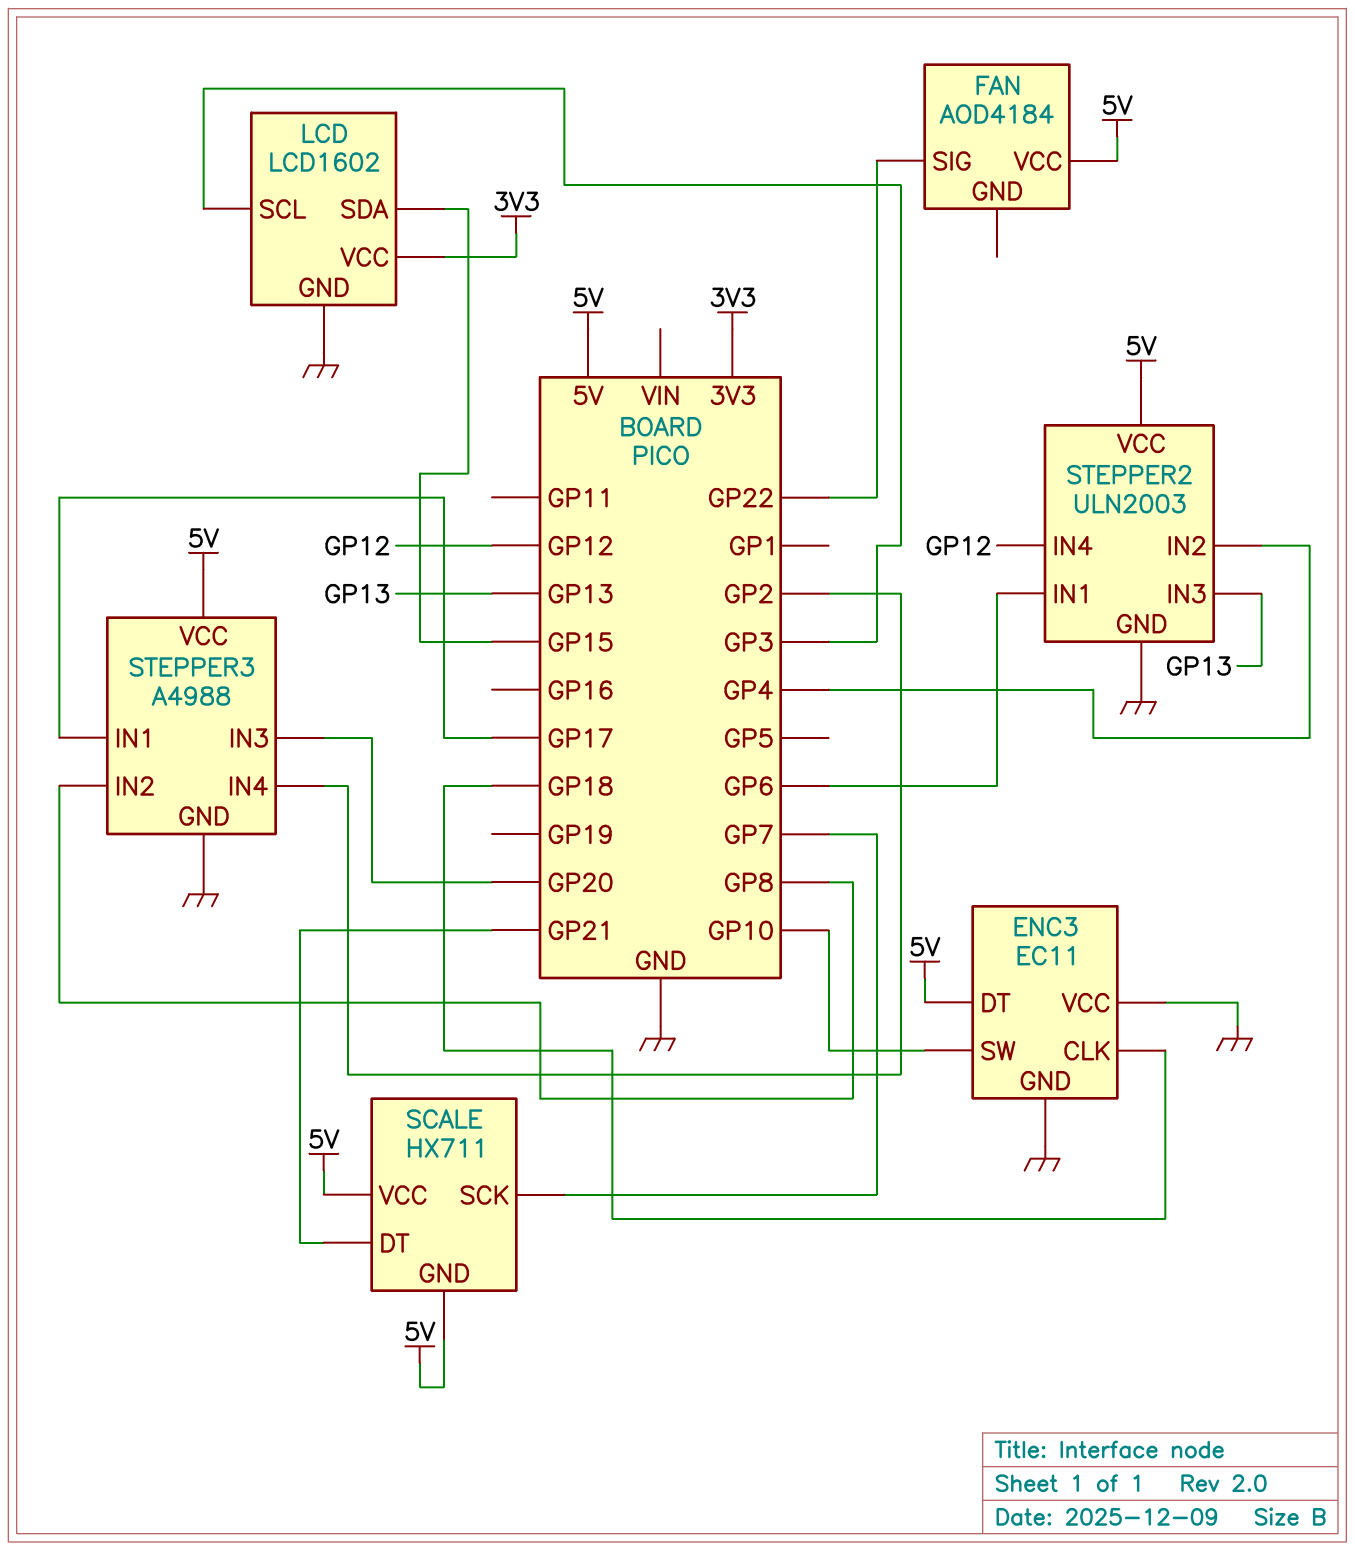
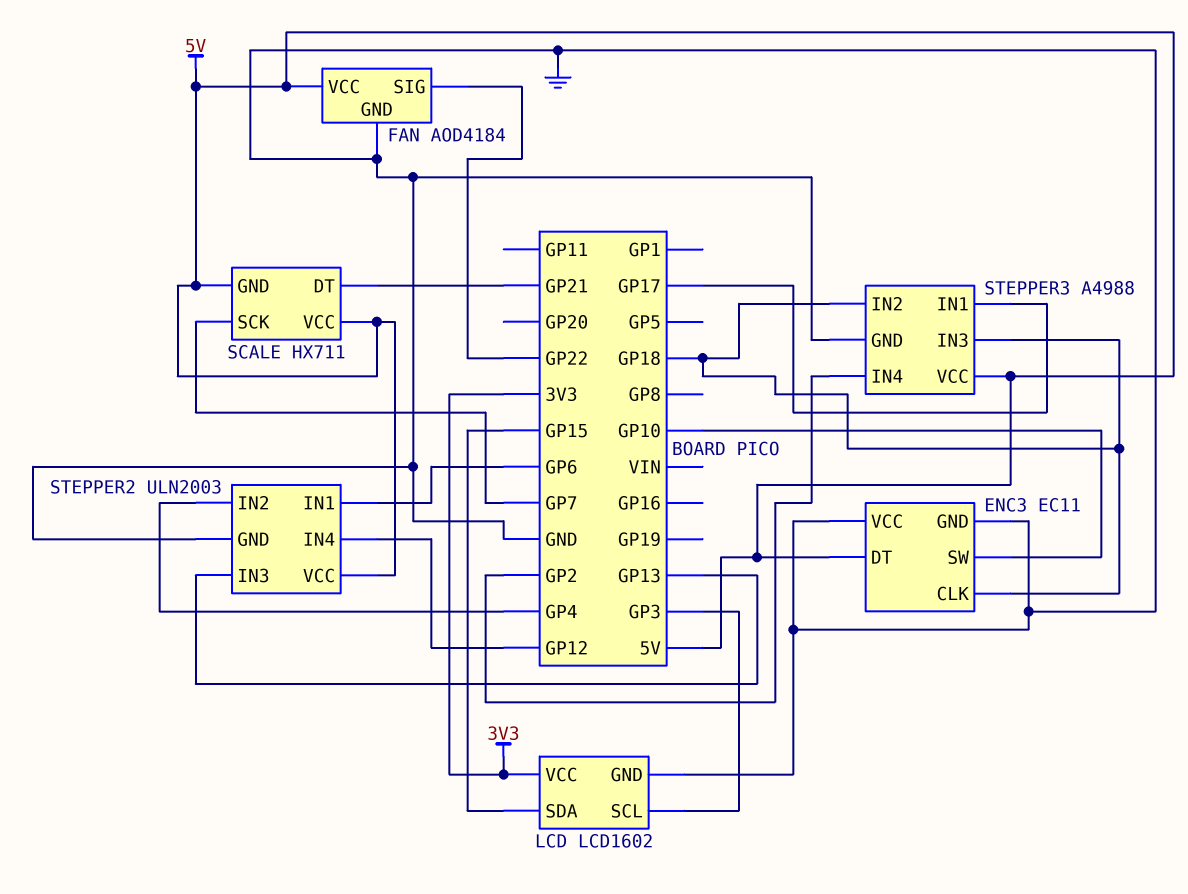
FAN pin GND: none -> GND
STEPPER3 pin IN2: GP8 -> GP18
STEPPER3 pin IN3: GP20 -> GP18

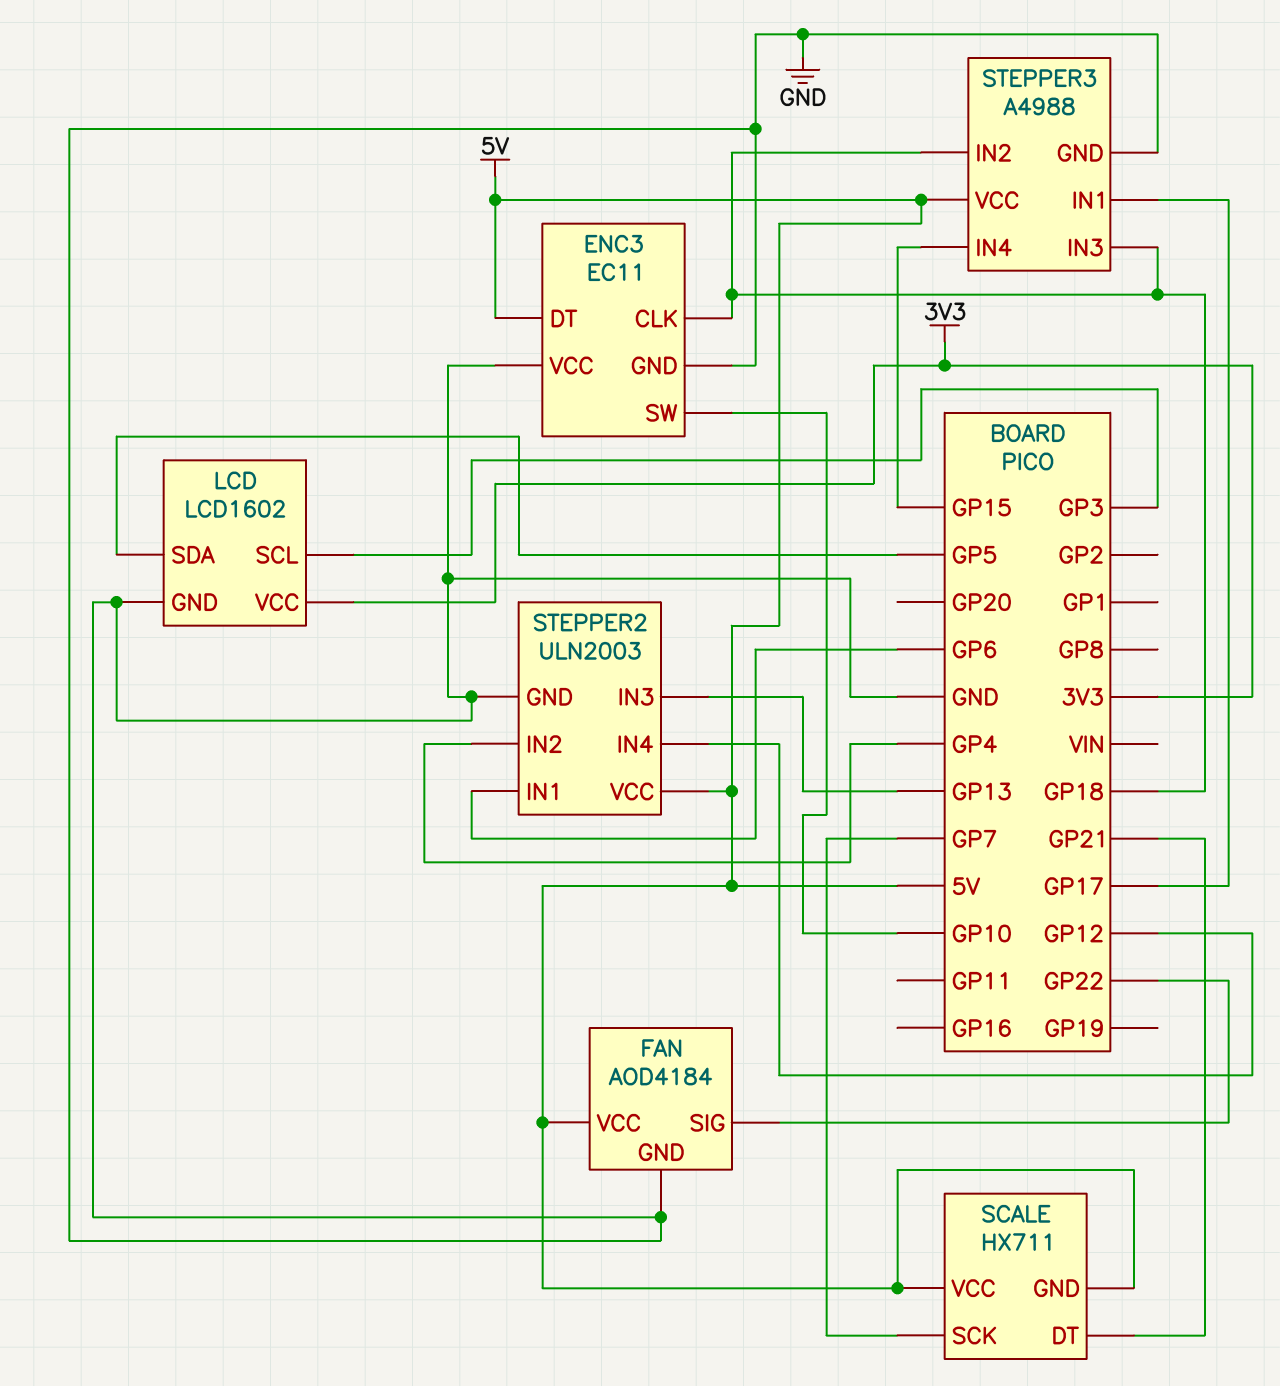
LCD pin SDA: GP15 -> GP5
STEPPER3 pin IN4: GP2 -> GP15

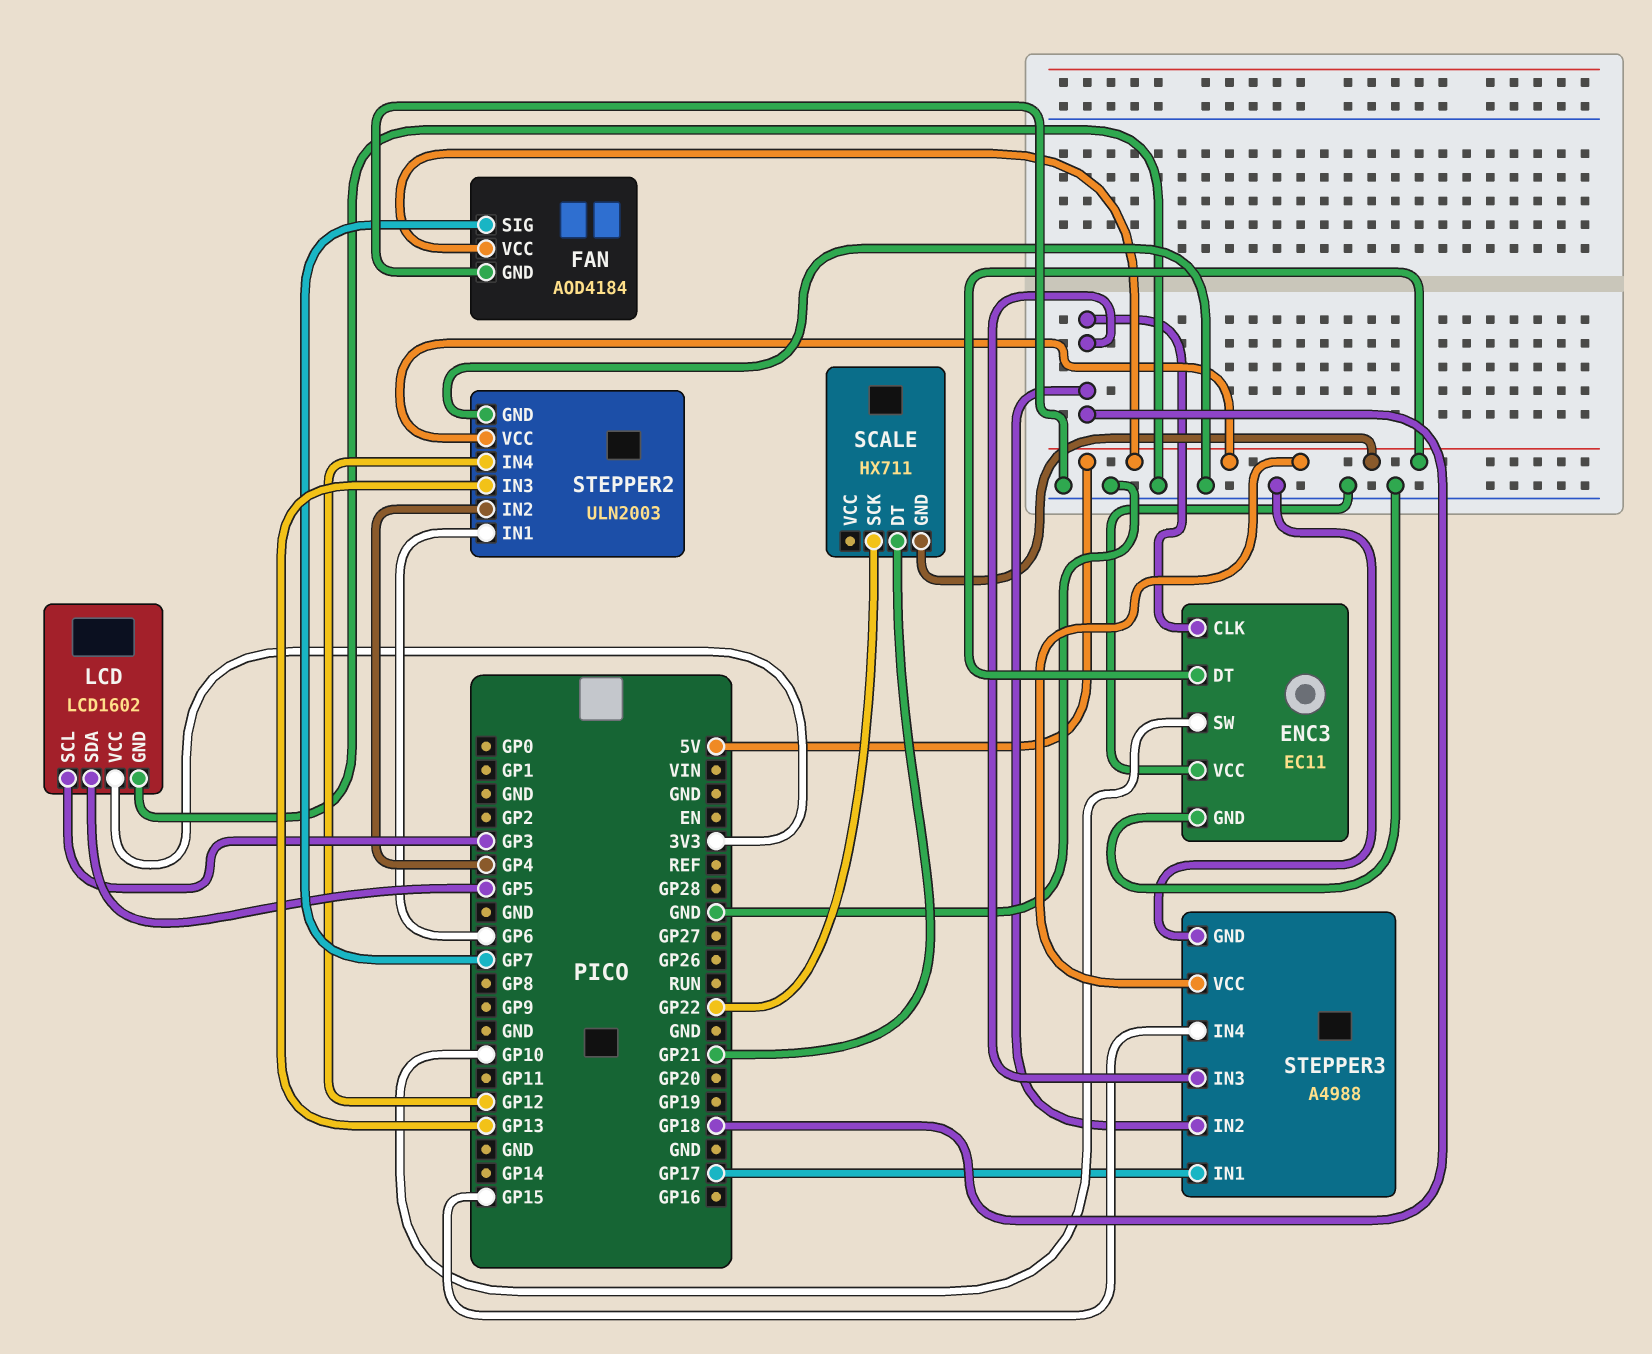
FAN pin SIG: GP22 -> GP7
SCALE pin SCK: GP7 -> GP22
SCALE pin VCC: 5V -> none

